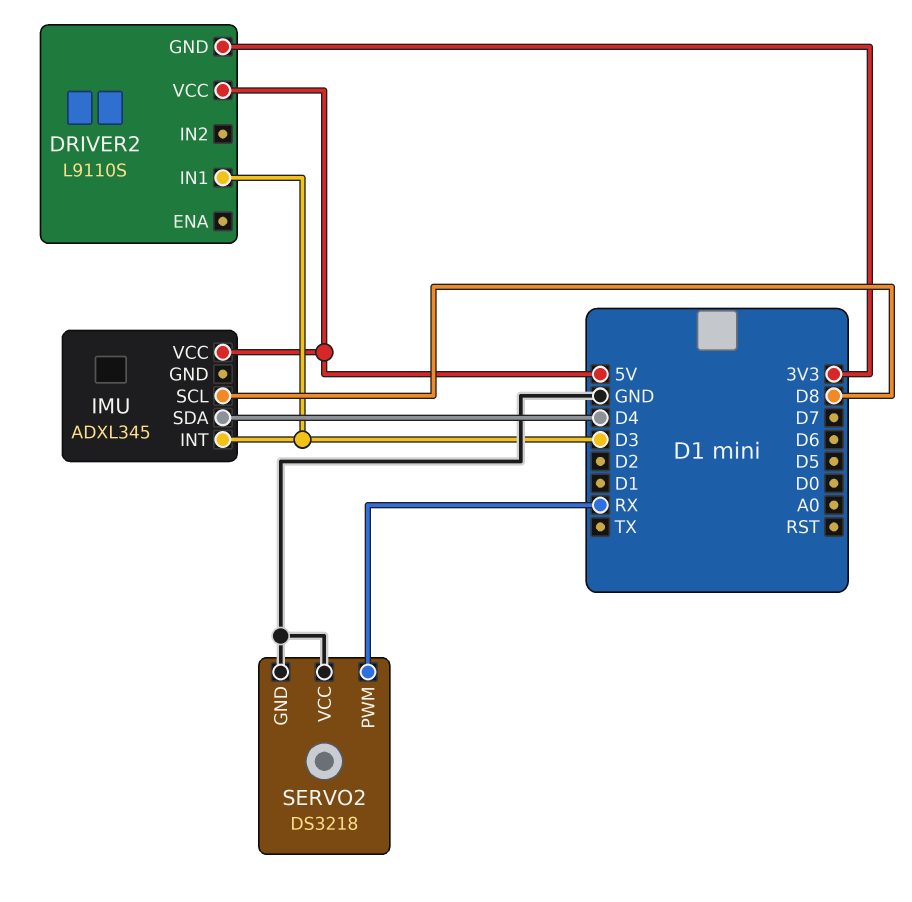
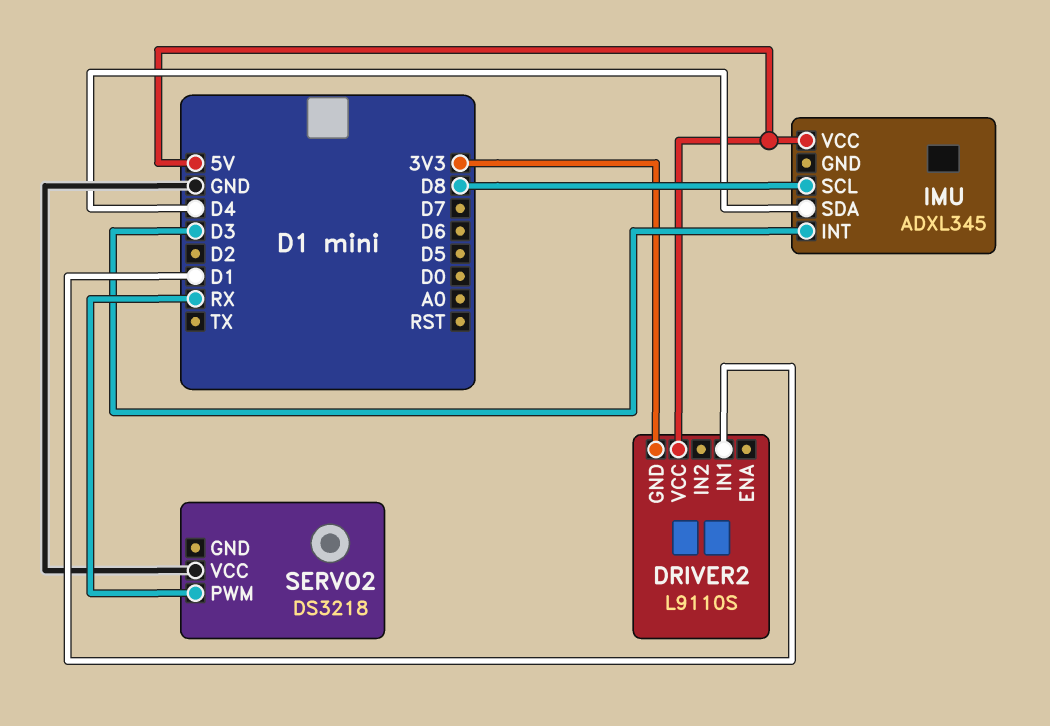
DRIVER2 pin IN1: D3 -> D1
SERVO2 pin GND: GND -> none

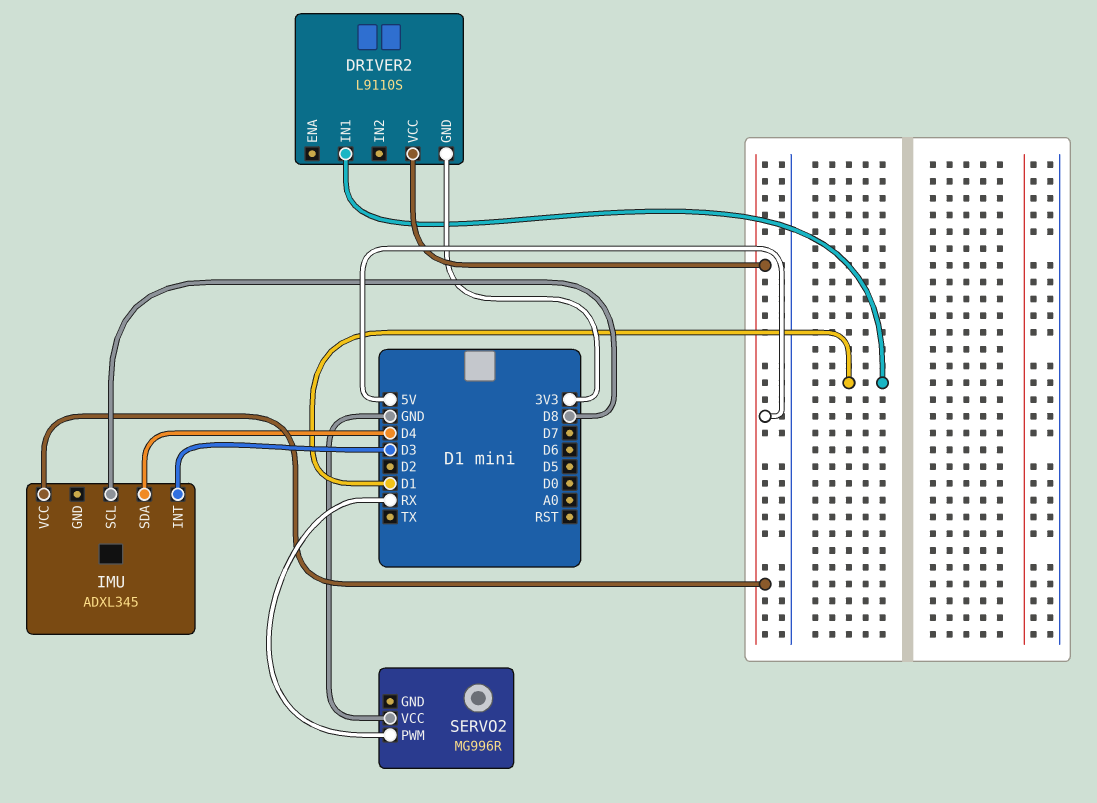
SERVO2: DS3218 -> MG996R

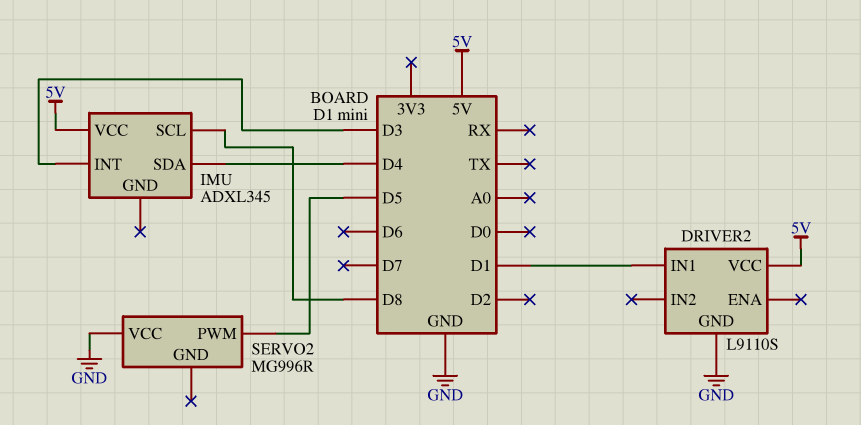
DRIVER2 pin GND: 3V3 -> GND
SERVO2 pin PWM: RX -> D5

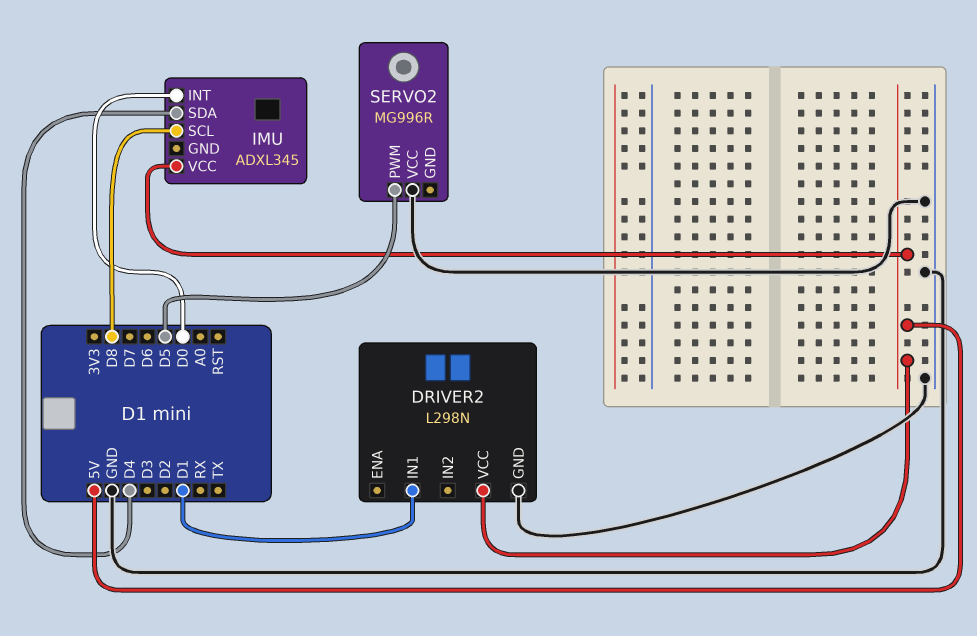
DRIVER2: L9110S -> L298N
IMU pin INT: D3 -> D0

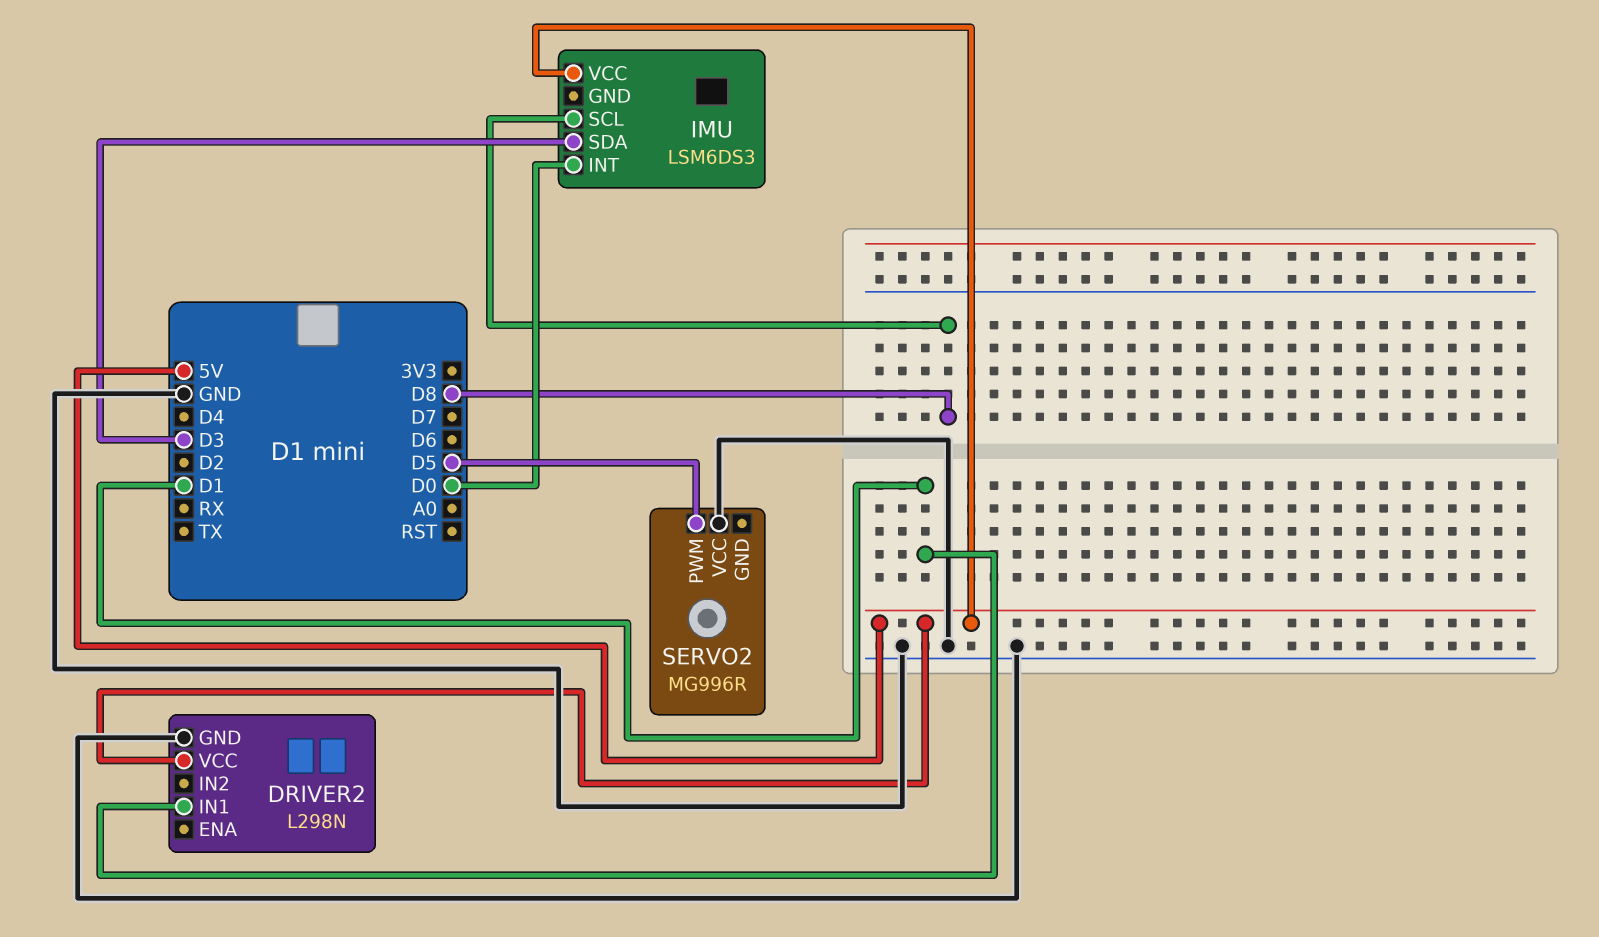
IMU: ADXL345 -> LSM6DS3
IMU pin SDA: D4 -> D3

